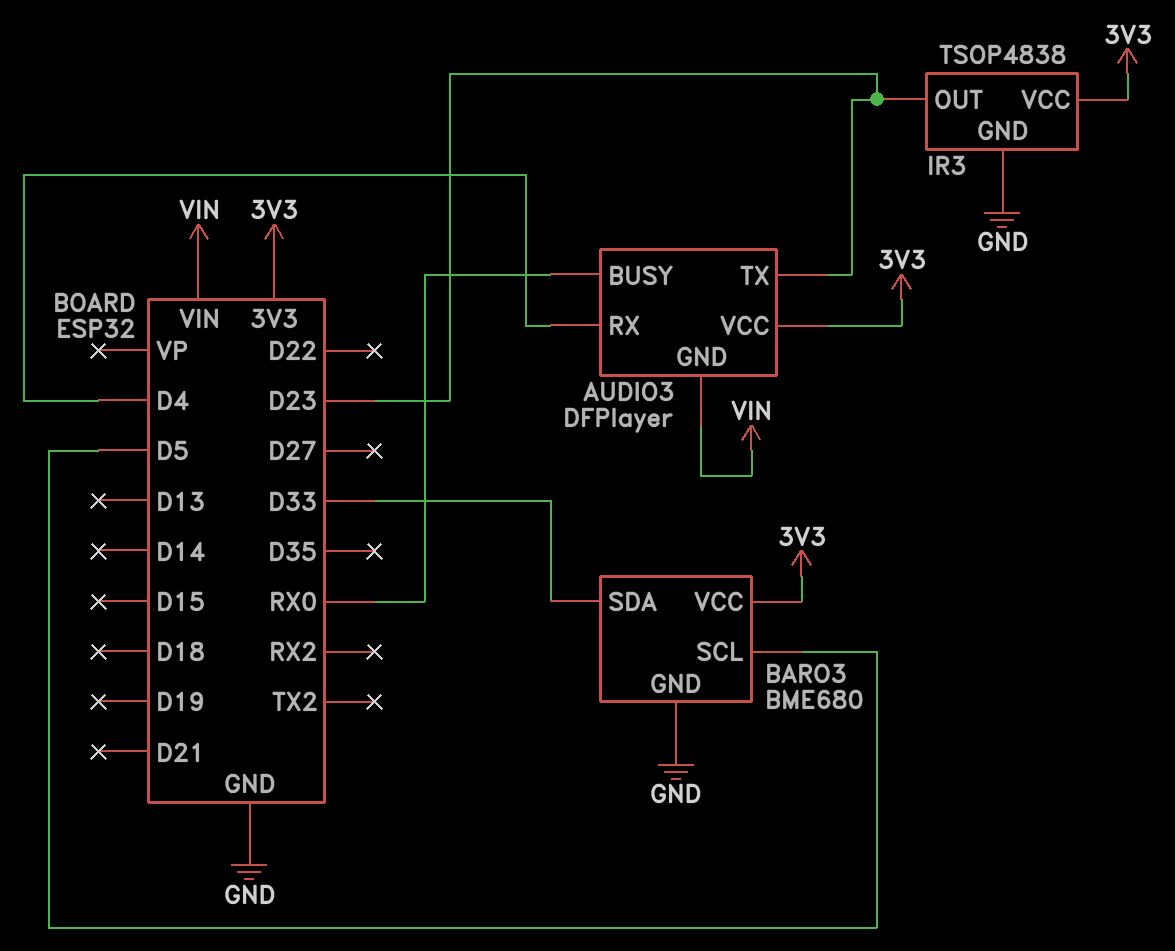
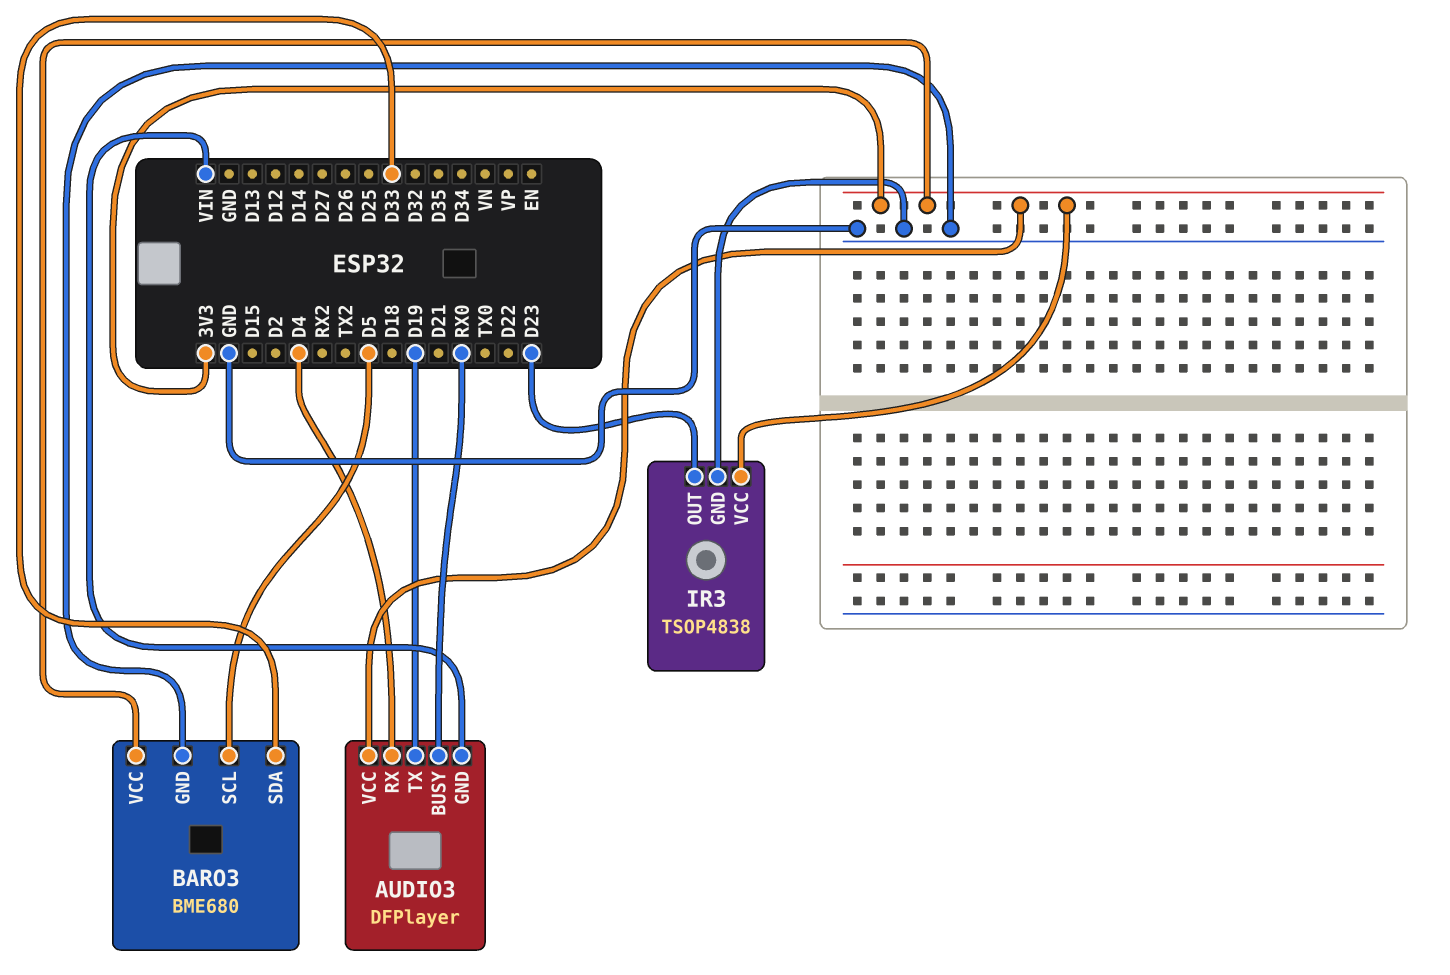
AUDIO3 pin TX: D23 -> D19

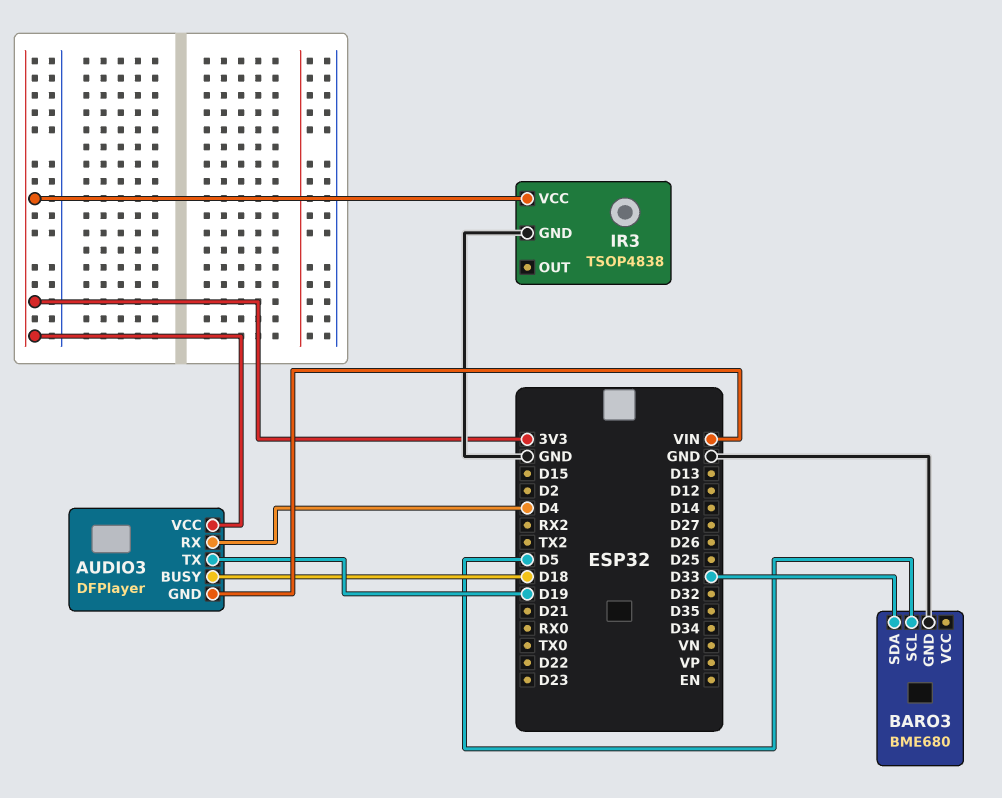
AUDIO3 pin BUSY: RX0 -> D18
BARO3 pin VCC: 3V3 -> none
IR3 pin OUT: D23 -> none

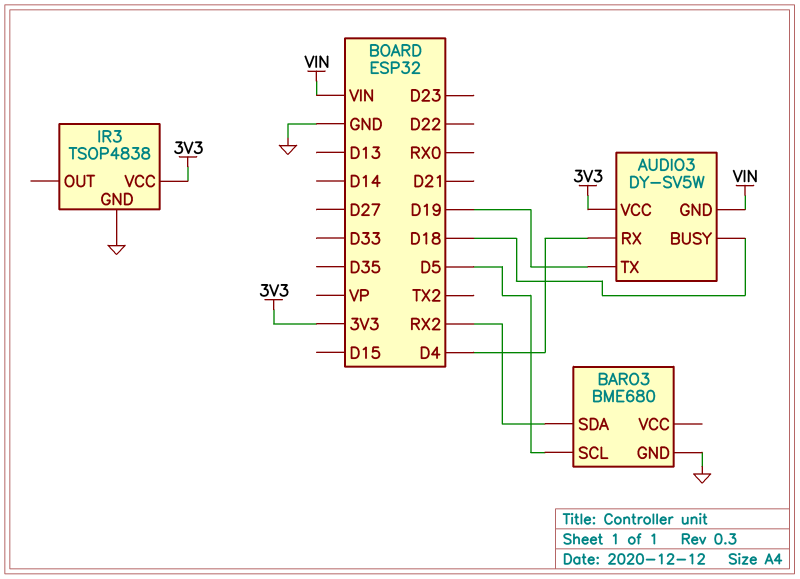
AUDIO3: DFPlayer -> DY-SV5W
BARO3 pin SDA: D33 -> RX2

